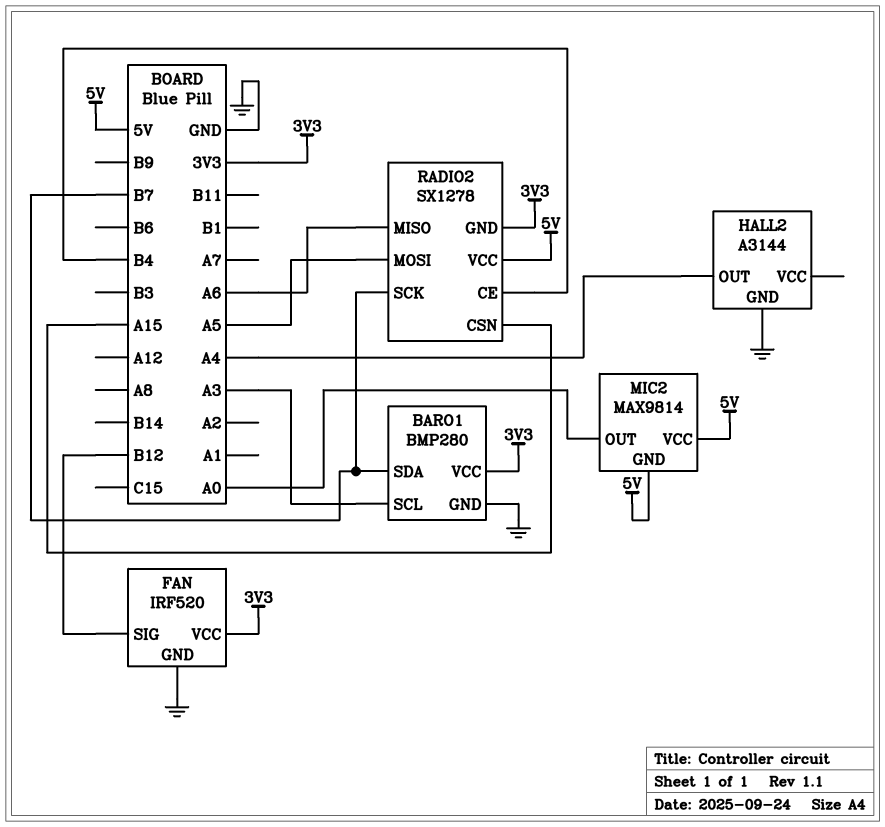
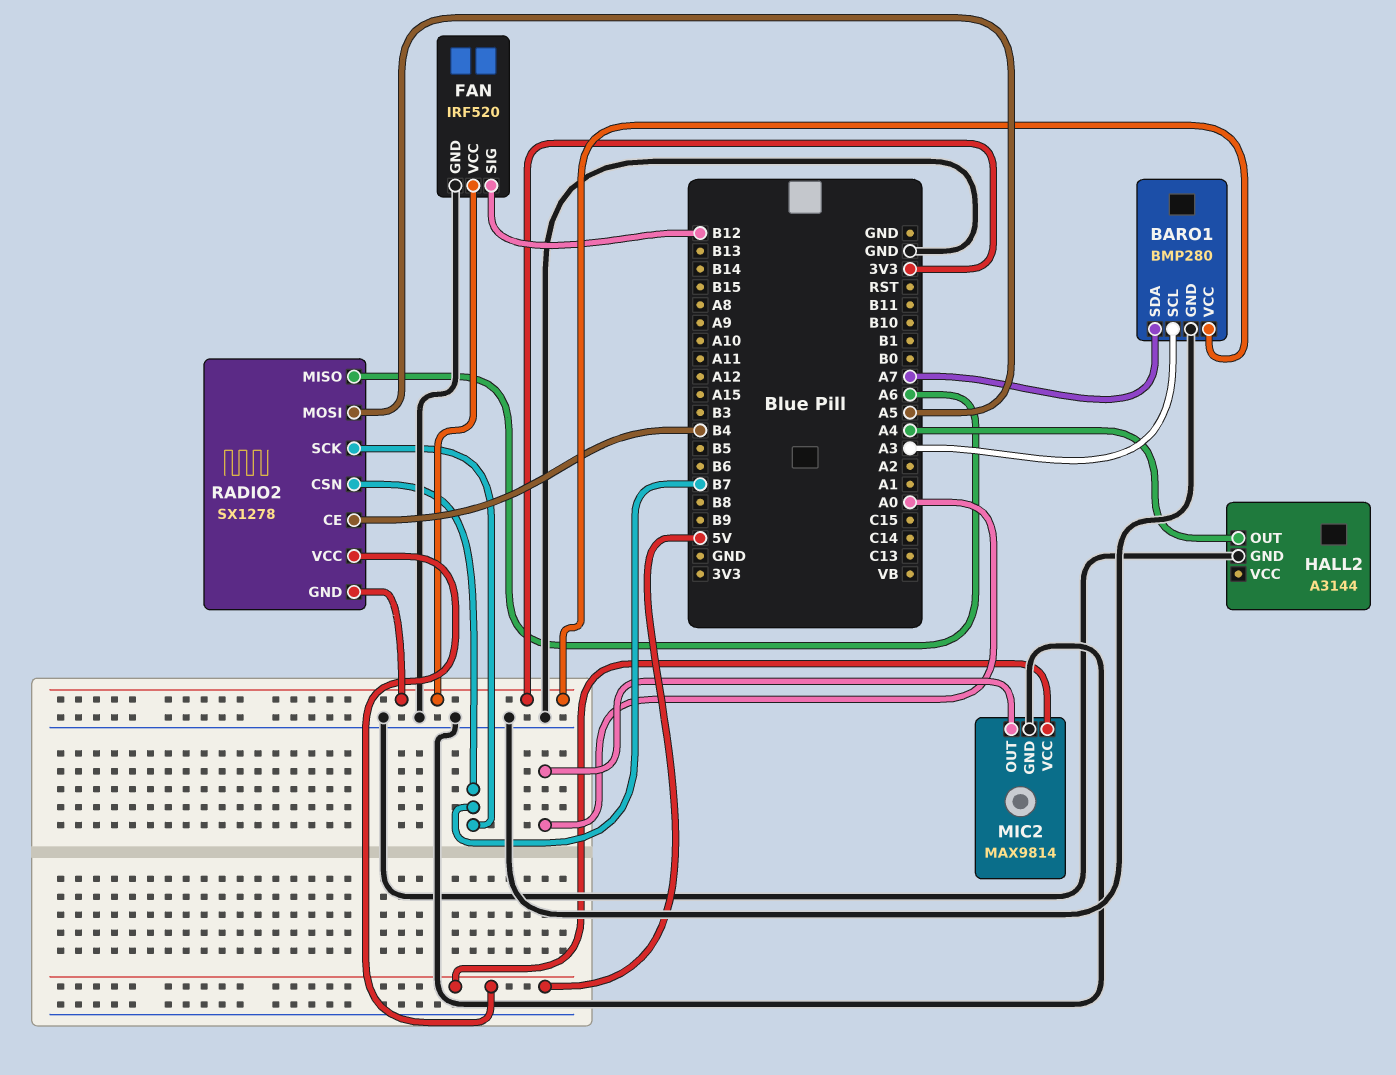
BARO1 pin SDA: B7 -> A7
MIC2 pin GND: 5V -> GND
RADIO2 pin CSN: A15 -> B7

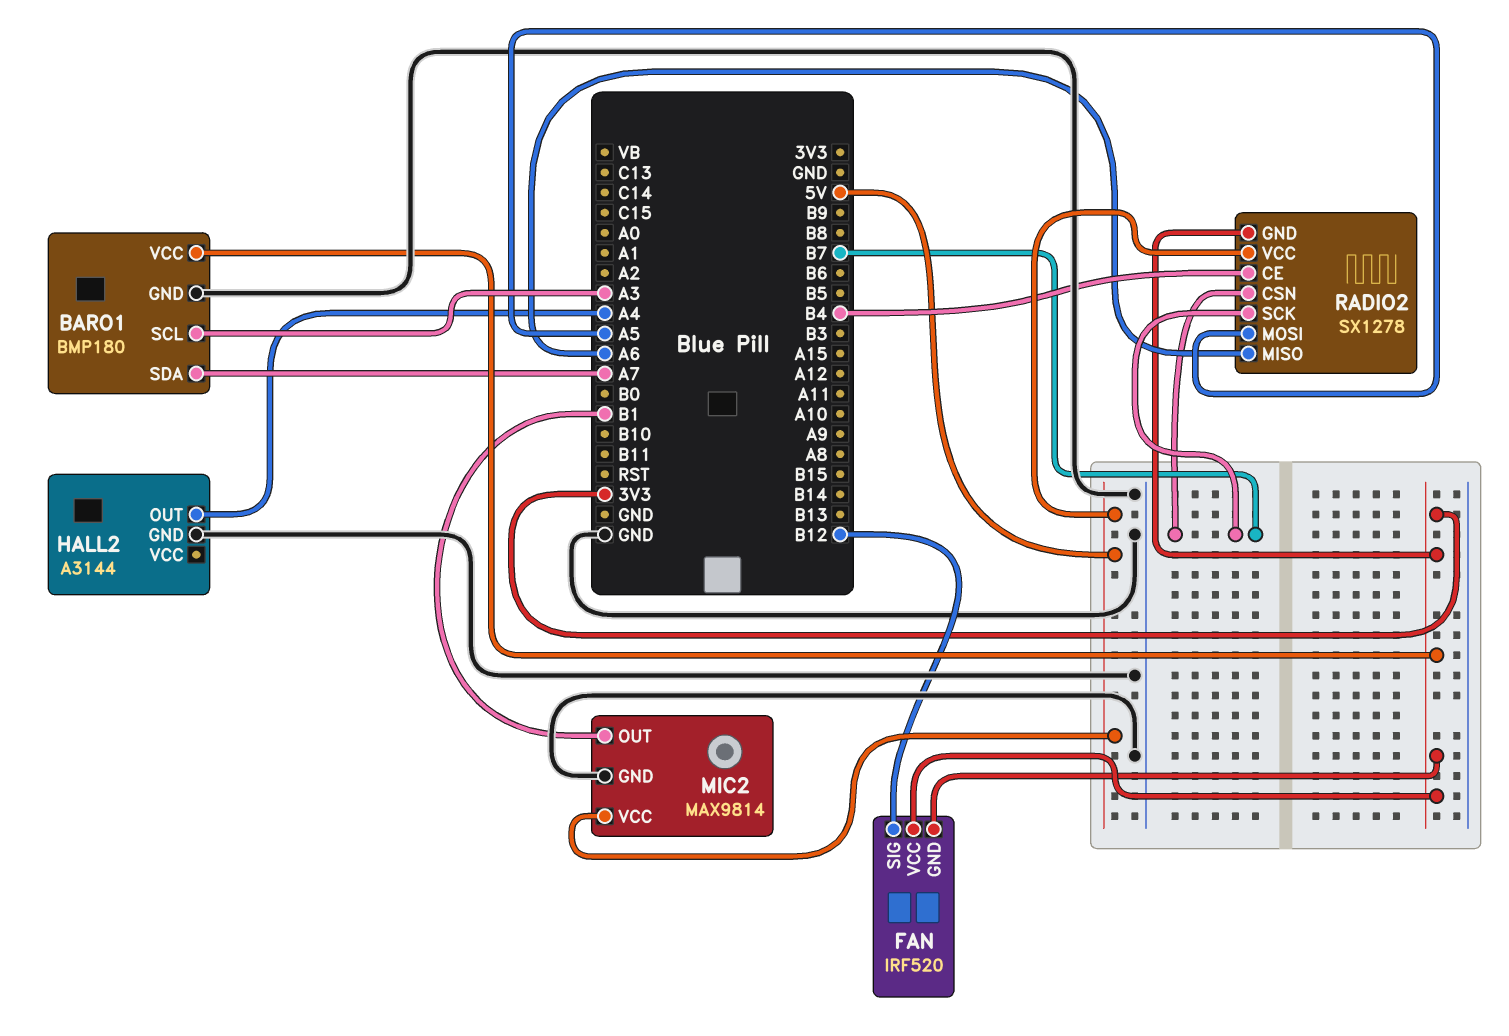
BARO1: BMP280 -> BMP180
FAN pin GND: GND -> 3V3
MIC2 pin OUT: A0 -> B1

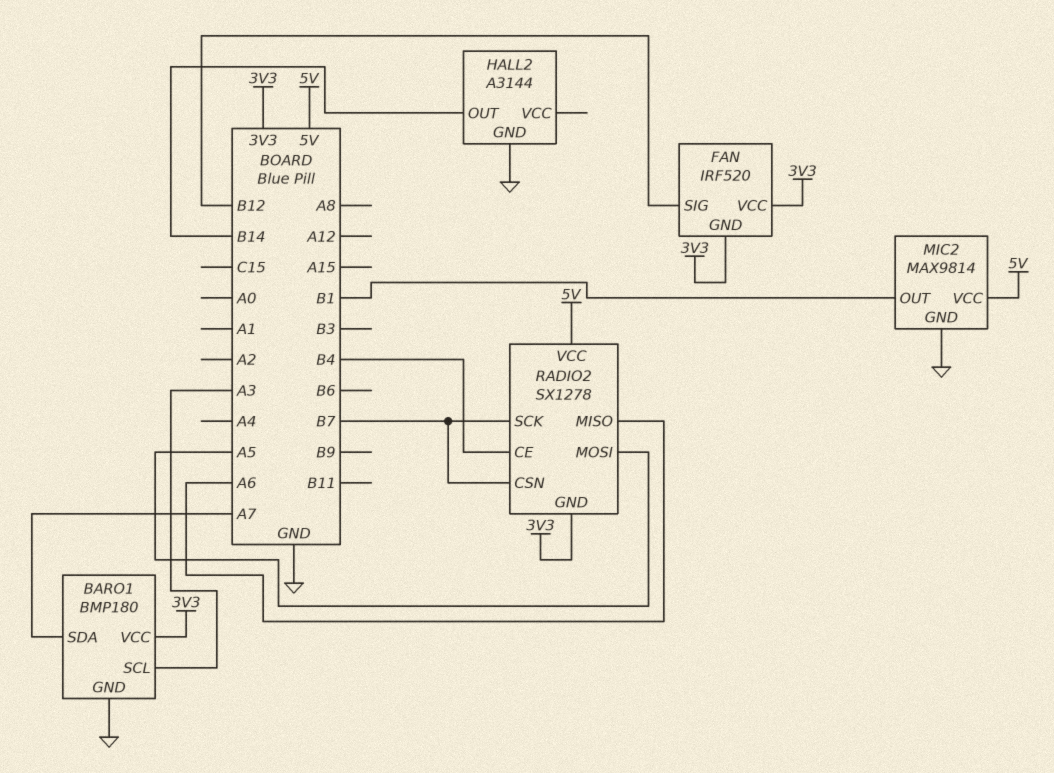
HALL2 pin OUT: A4 -> B14

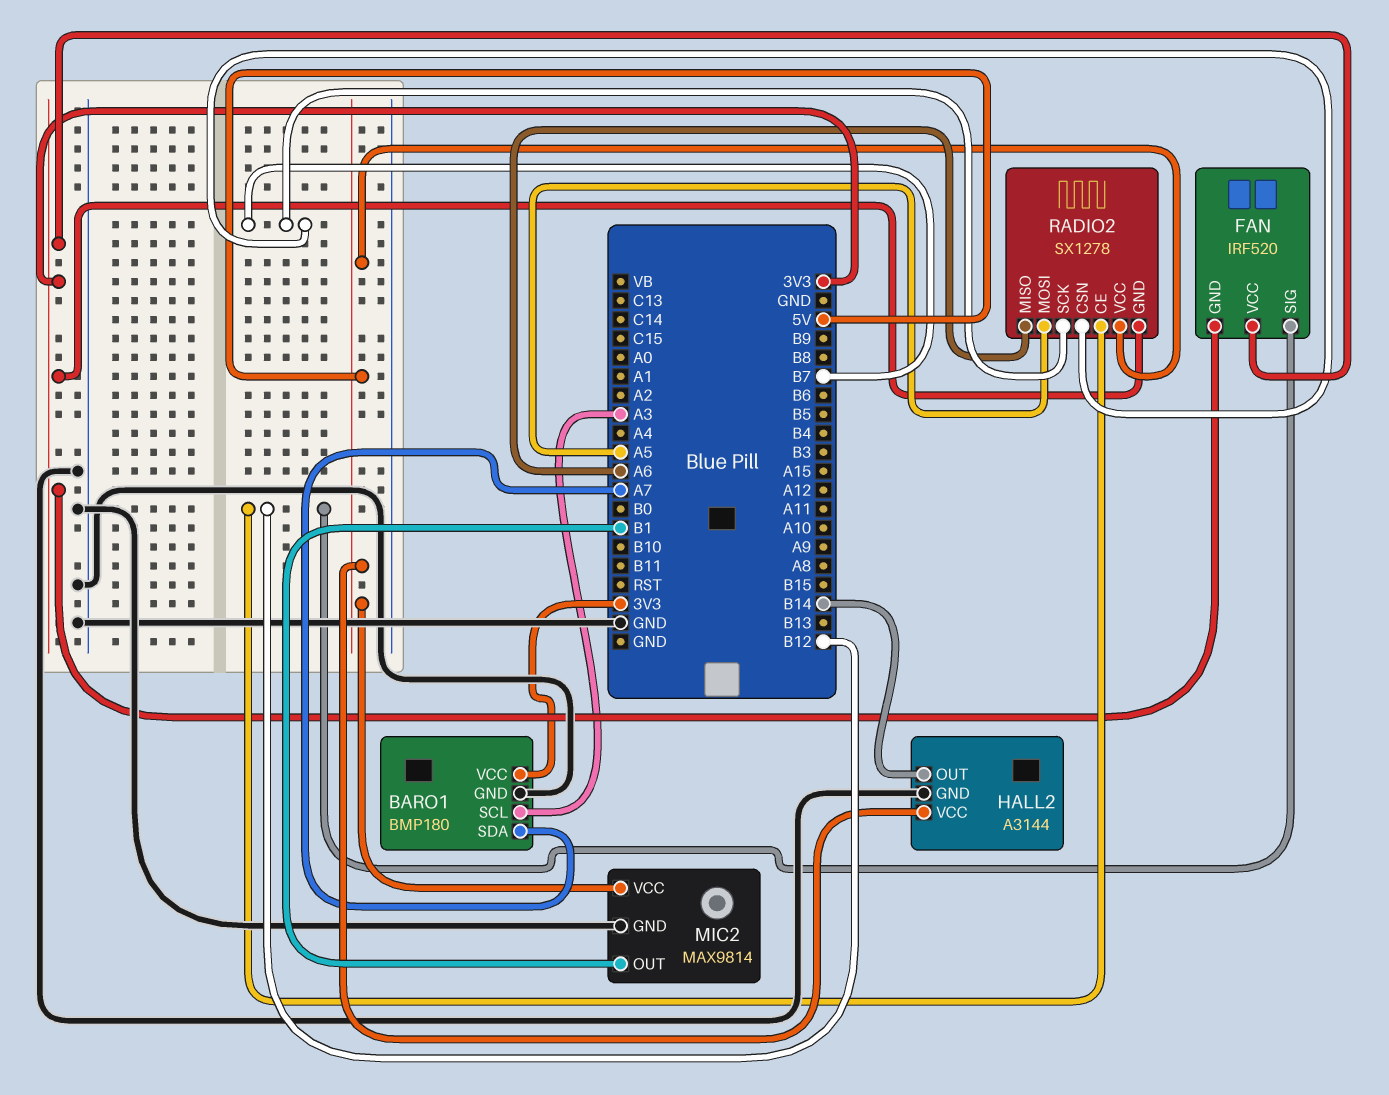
HALL2 pin VCC: none -> 5V
RADIO2 pin CE: B4 -> B12

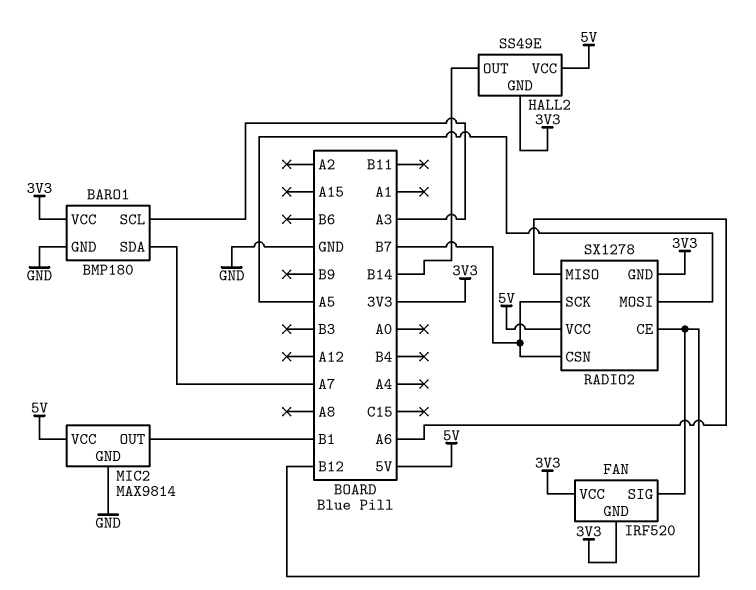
HALL2: A3144 -> SS49E
HALL2 pin GND: GND -> 3V3

